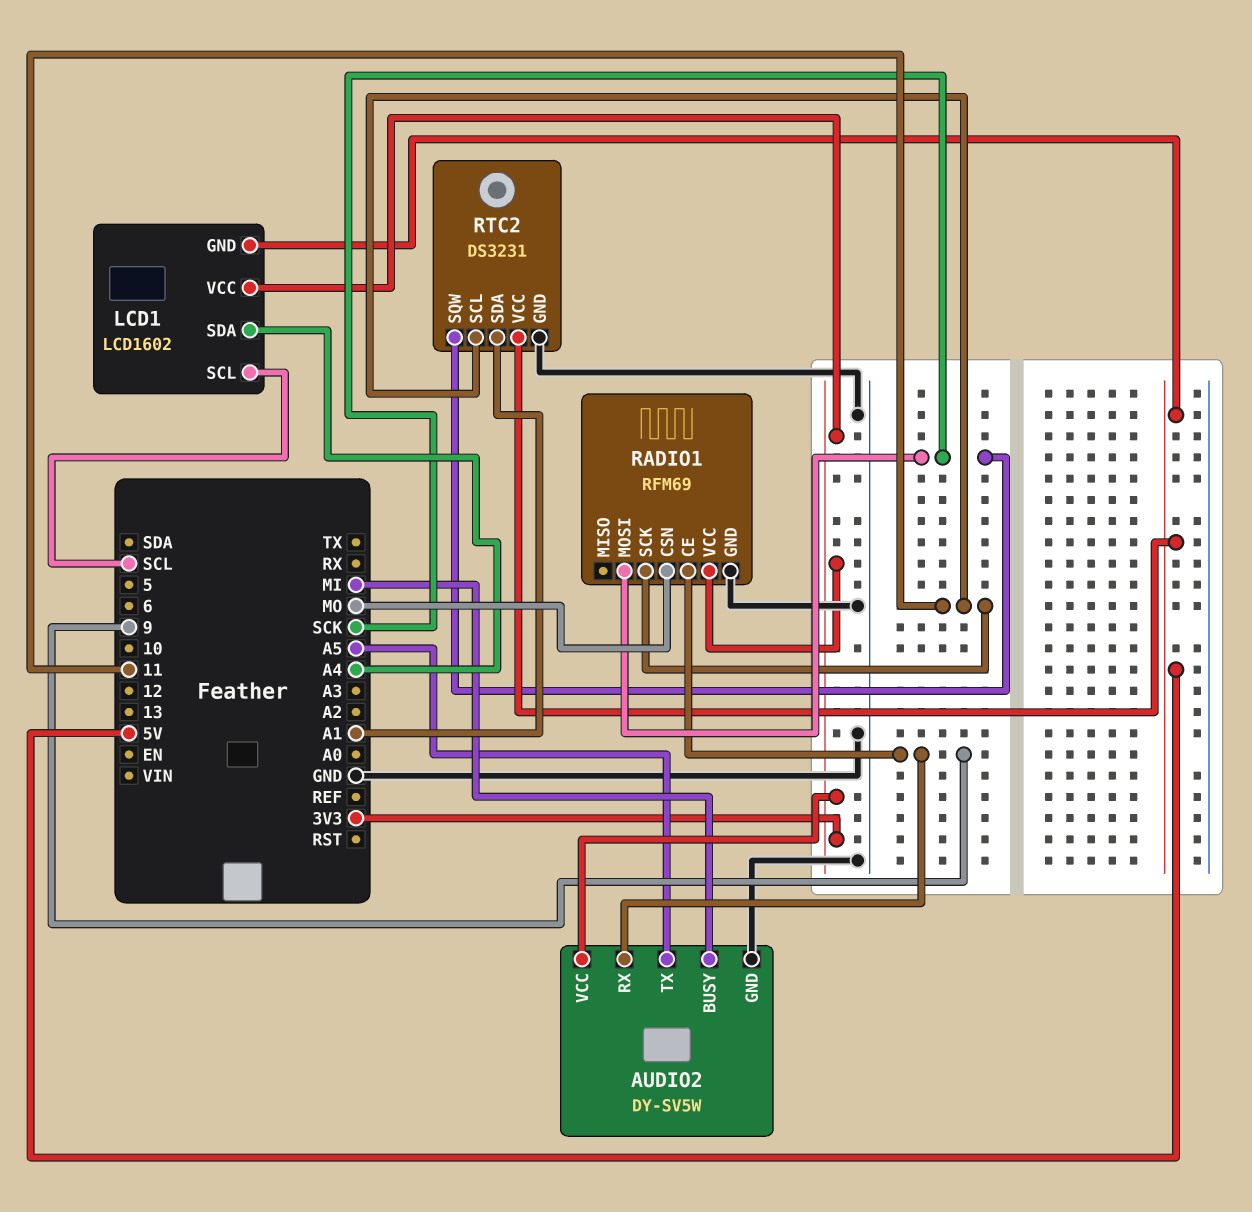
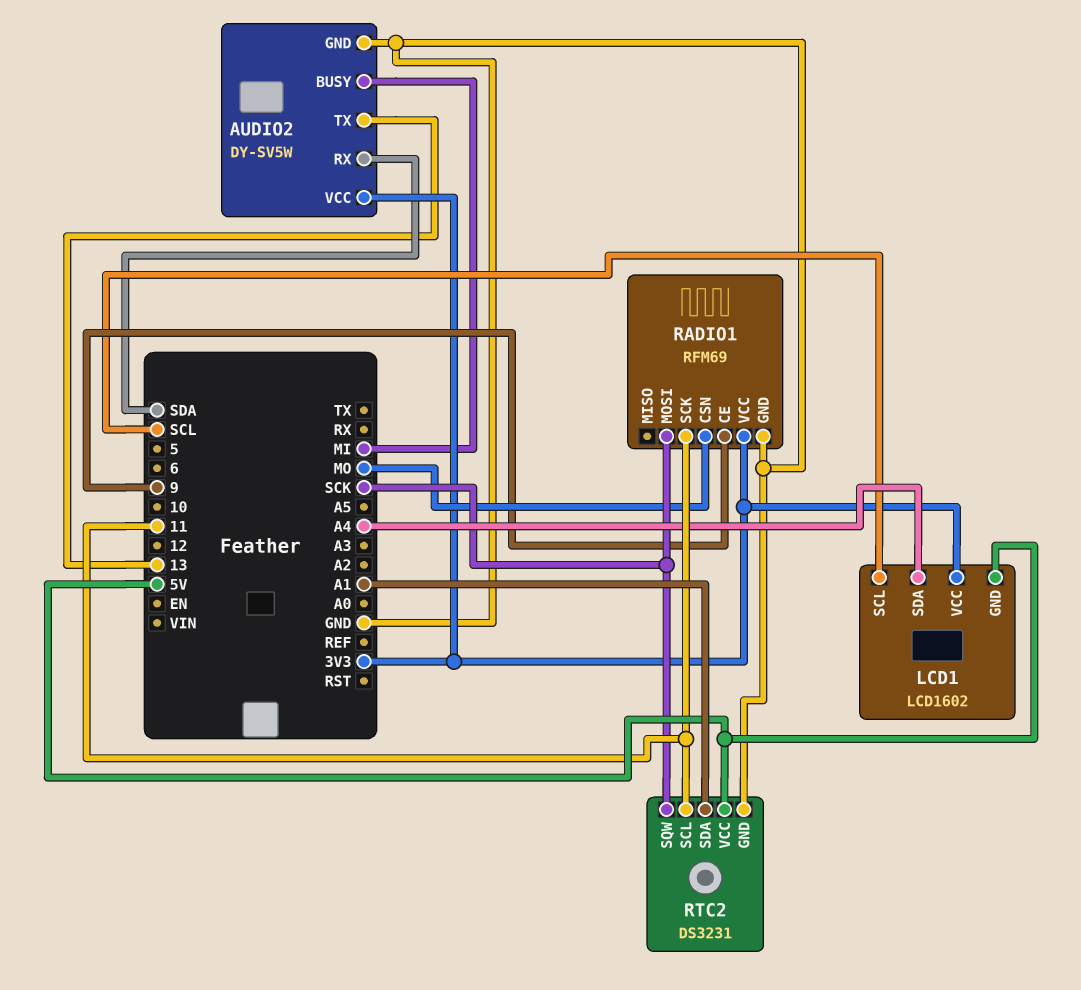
AUDIO2 pin RX: 9 -> SDA
AUDIO2 pin TX: A5 -> 13

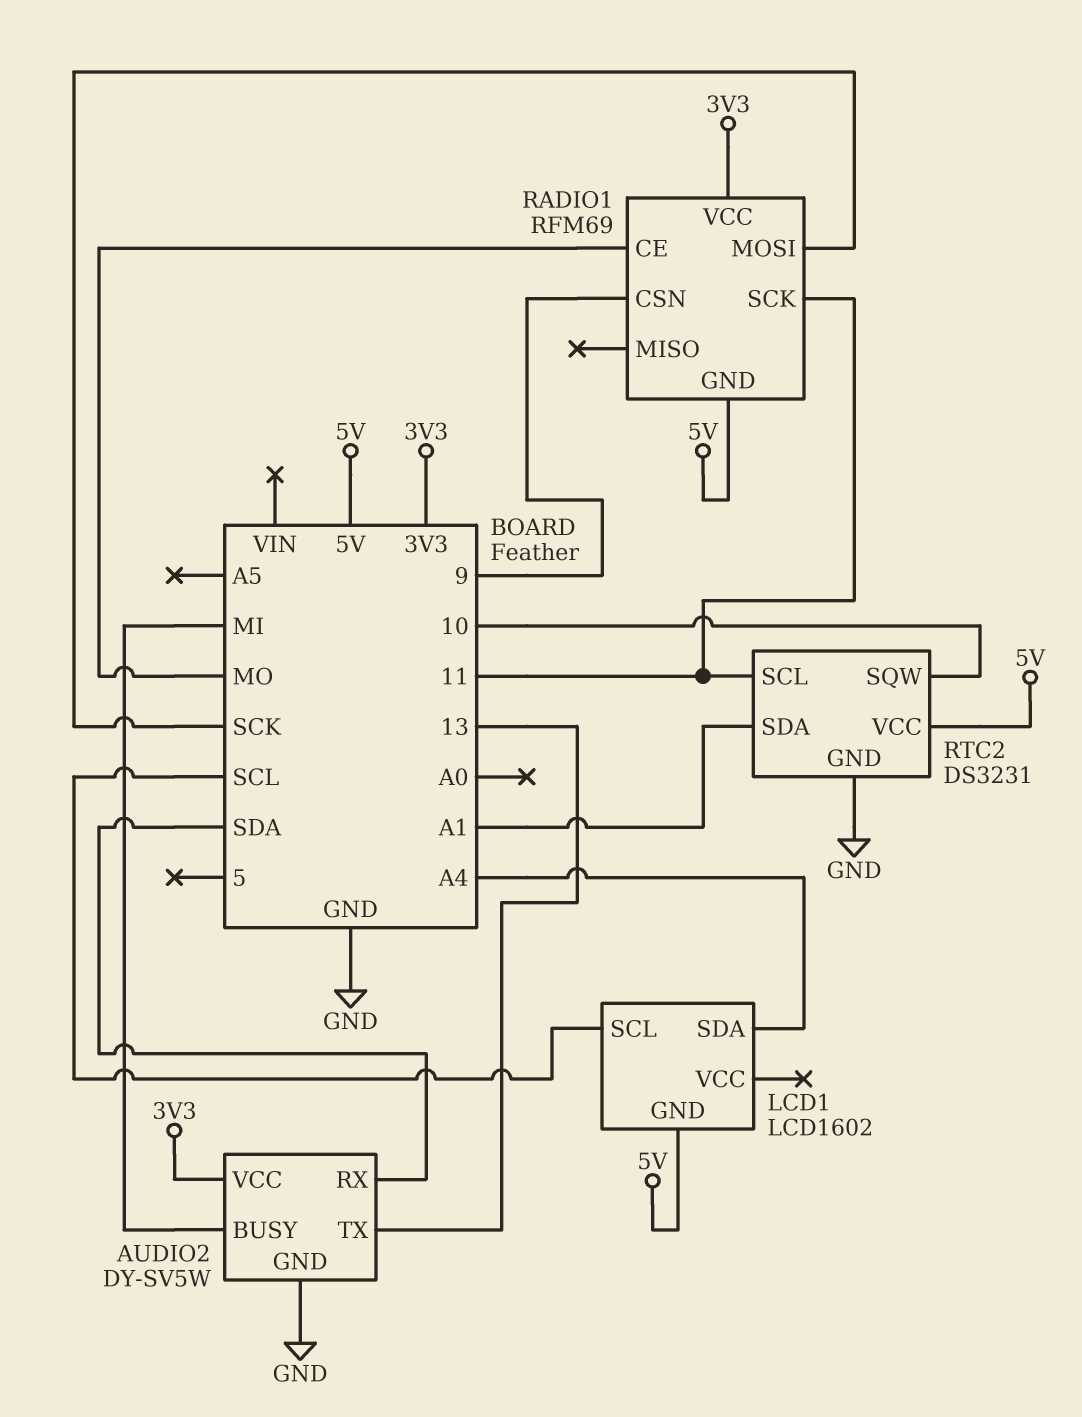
LCD1 pin VCC: 3V3 -> none
RADIO1 pin CE: 9 -> MO
RADIO1 pin CSN: MO -> 9
RADIO1 pin GND: GND -> 5V
RTC2 pin SQW: SCK -> 10

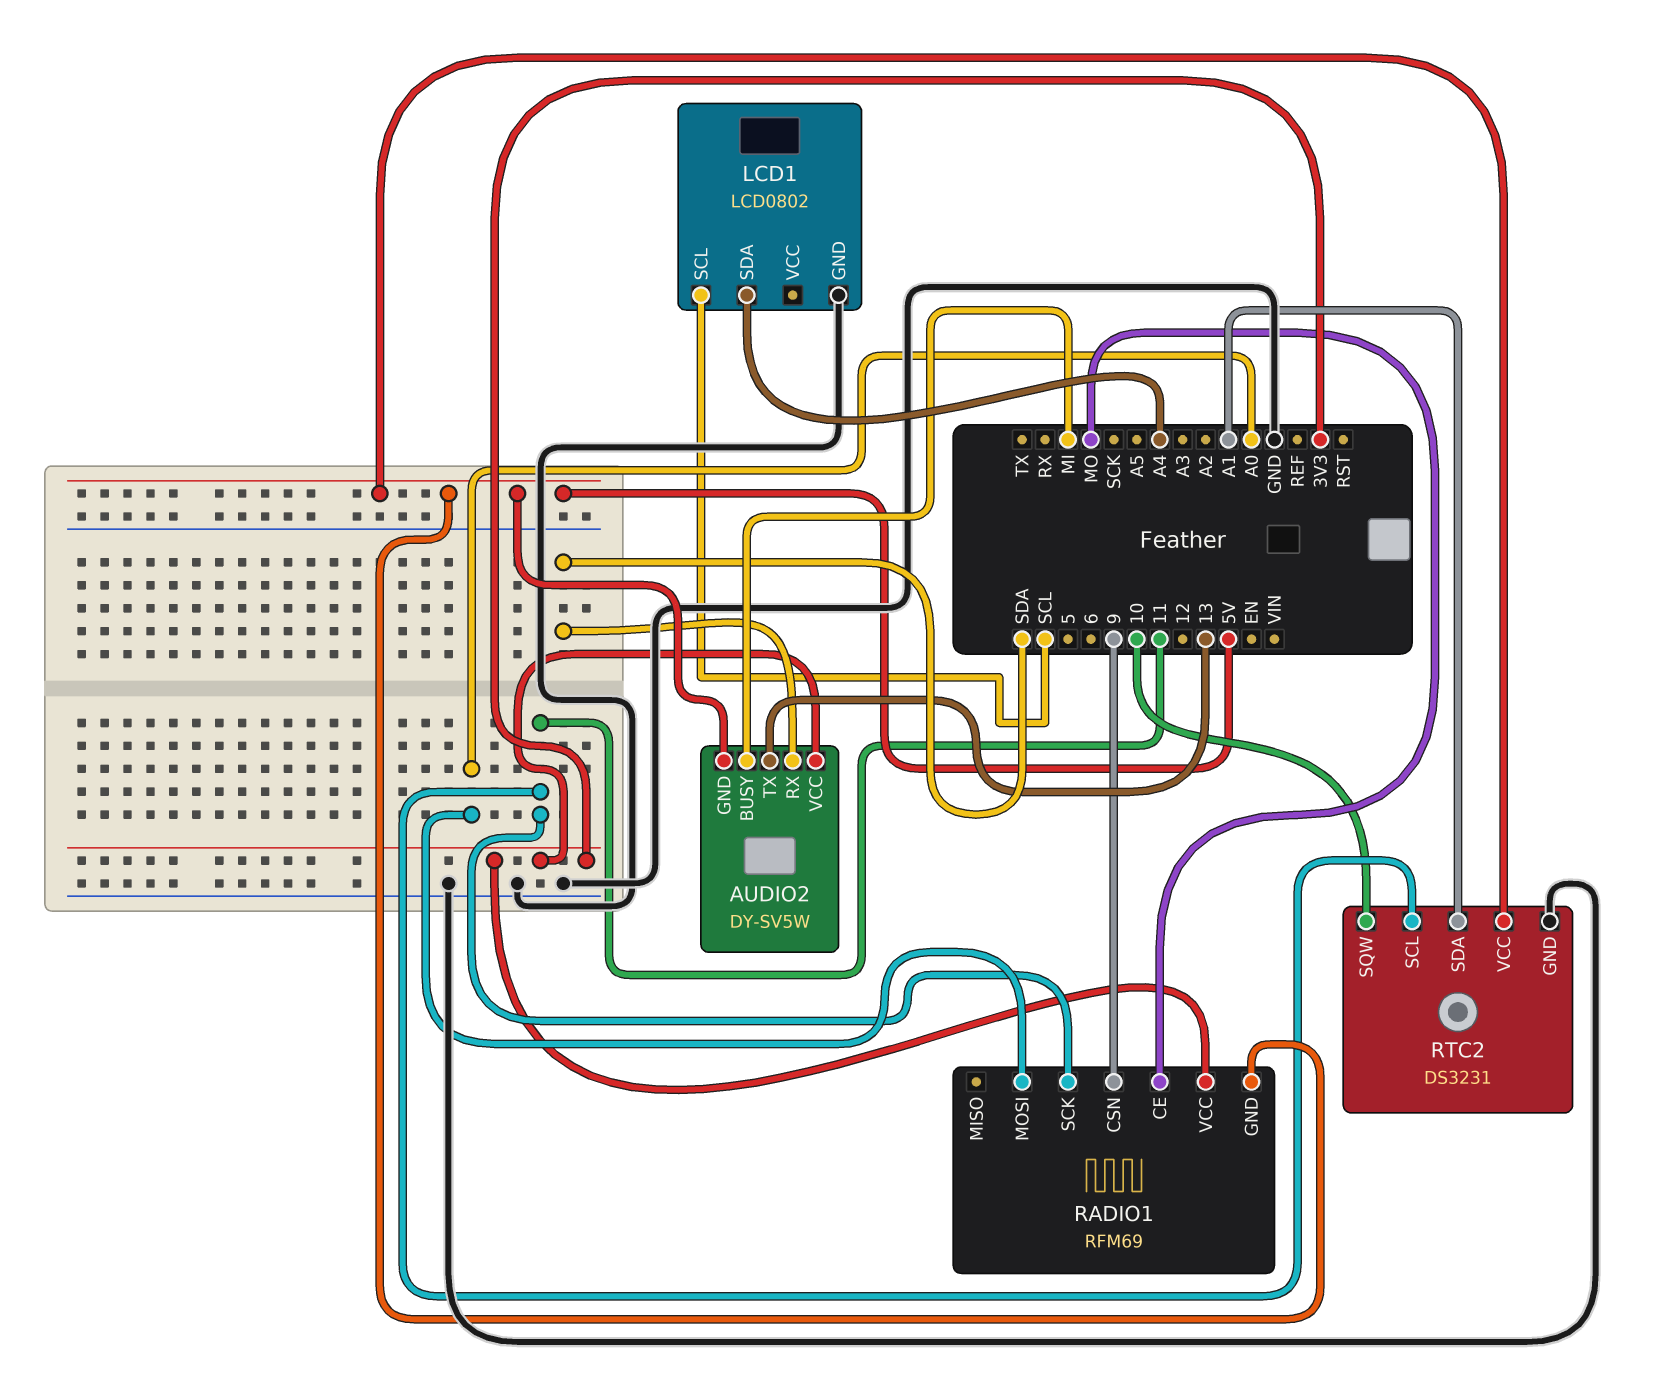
AUDIO2 pin GND: GND -> 5V
LCD1: LCD1602 -> LCD0802
LCD1 pin GND: 5V -> GND
RADIO1 pin MOSI: SCK -> A0

